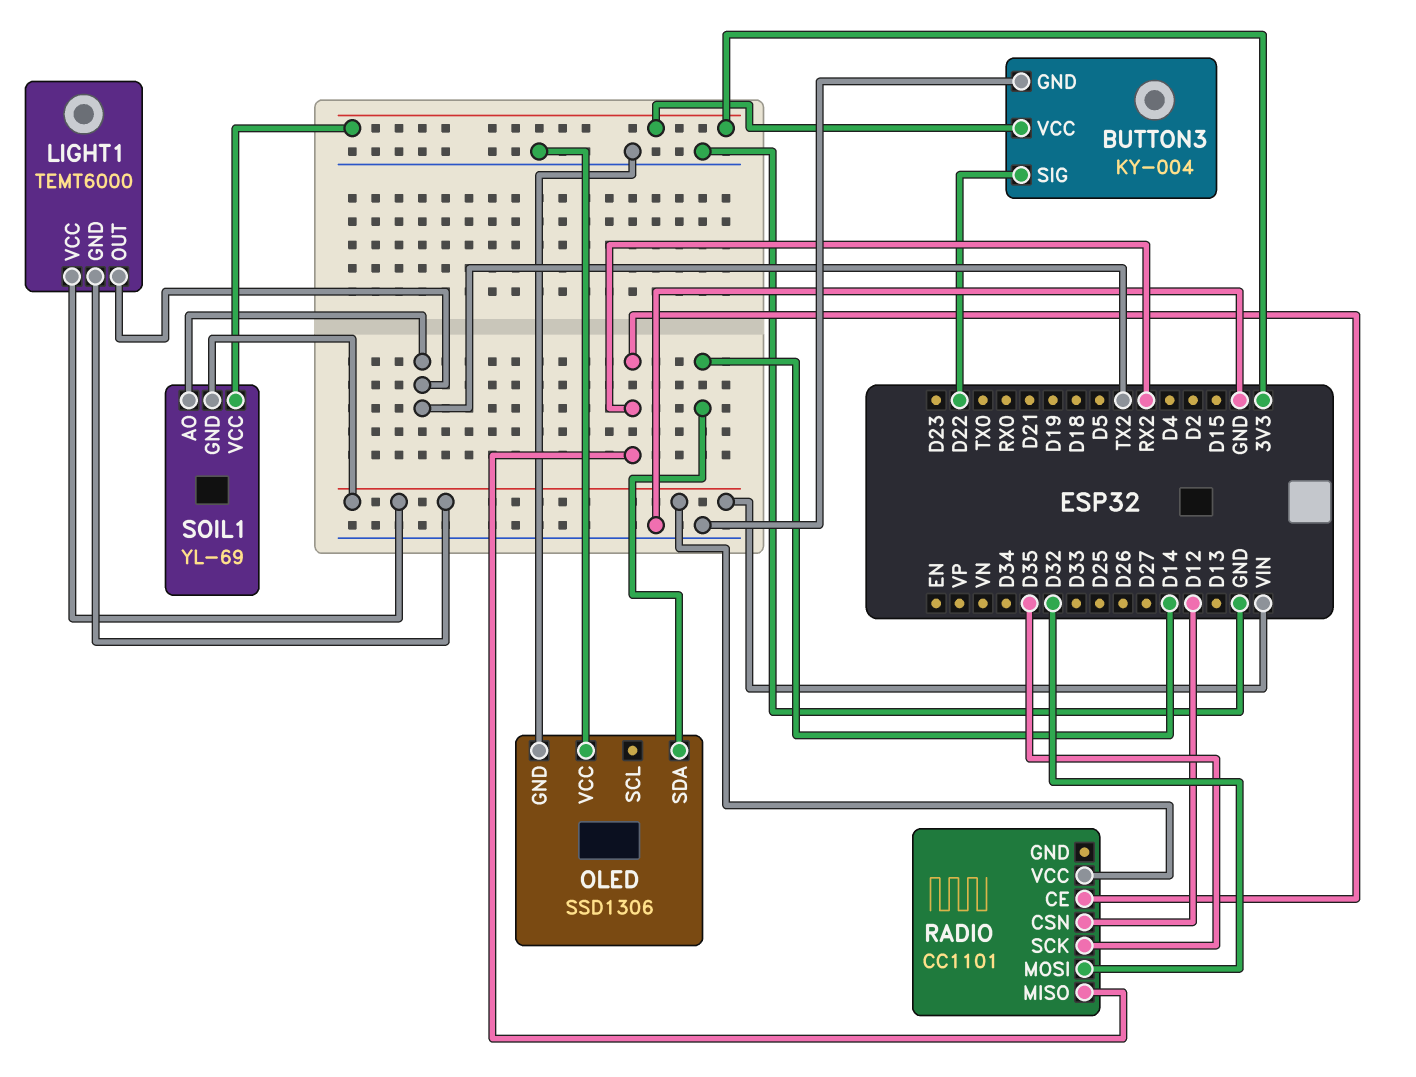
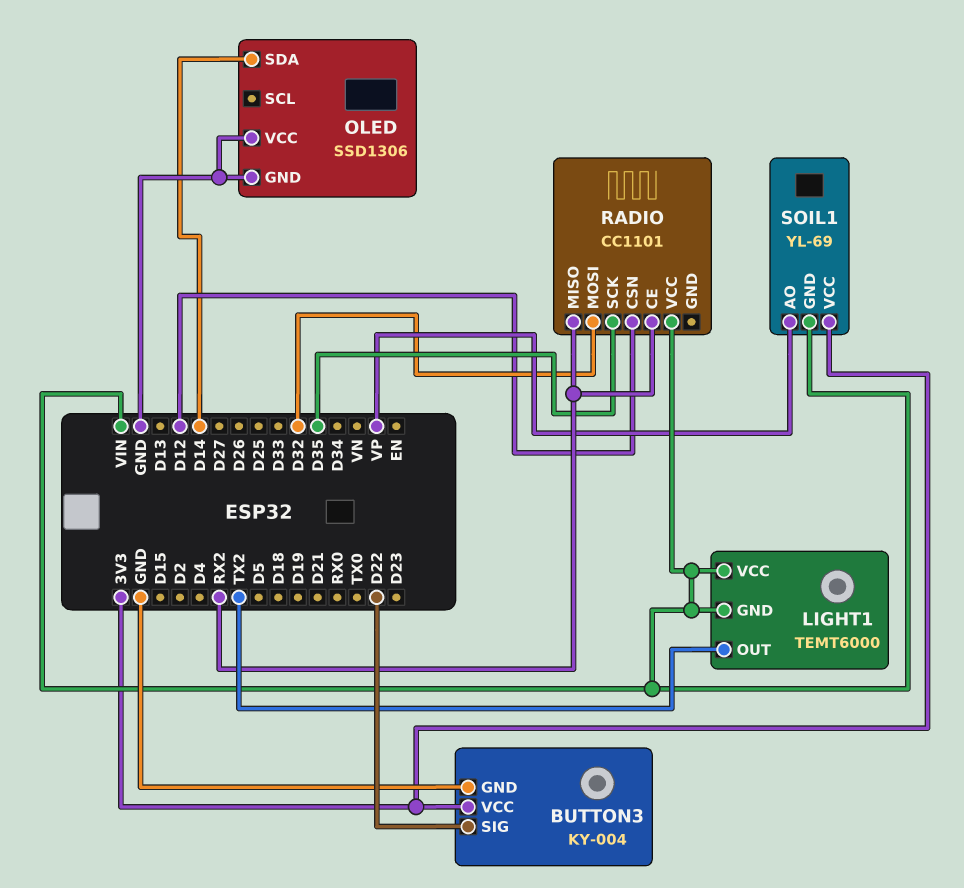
SOIL1 pin AO: TX2 -> VP

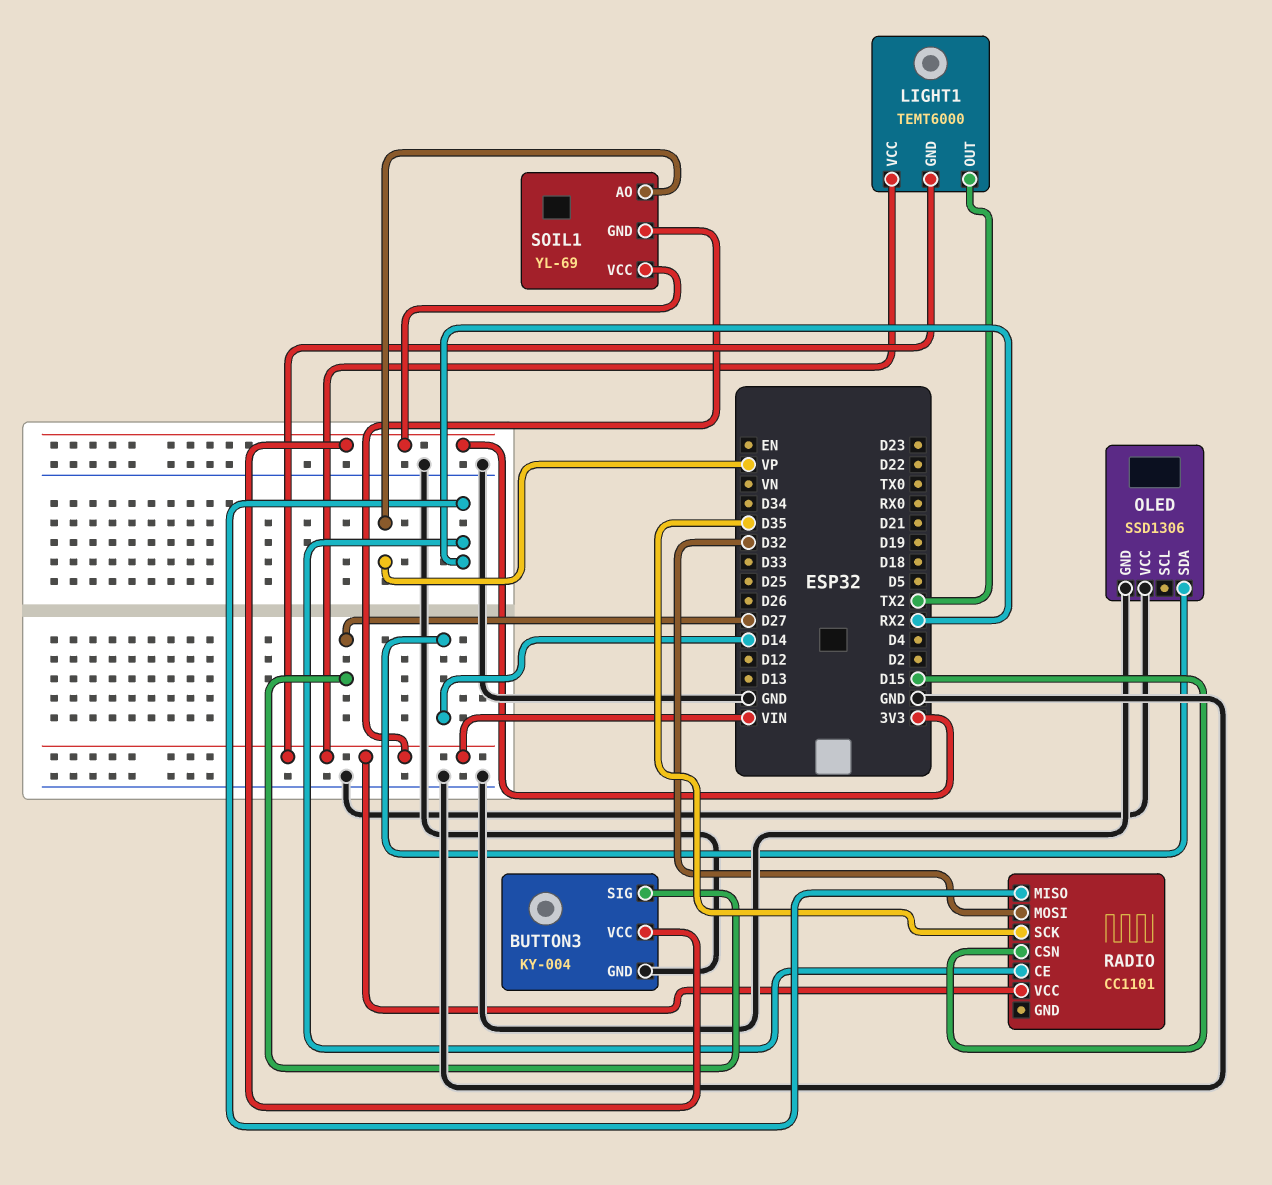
BUTTON3 pin SIG: D22 -> D27
RADIO pin CSN: D12 -> D15

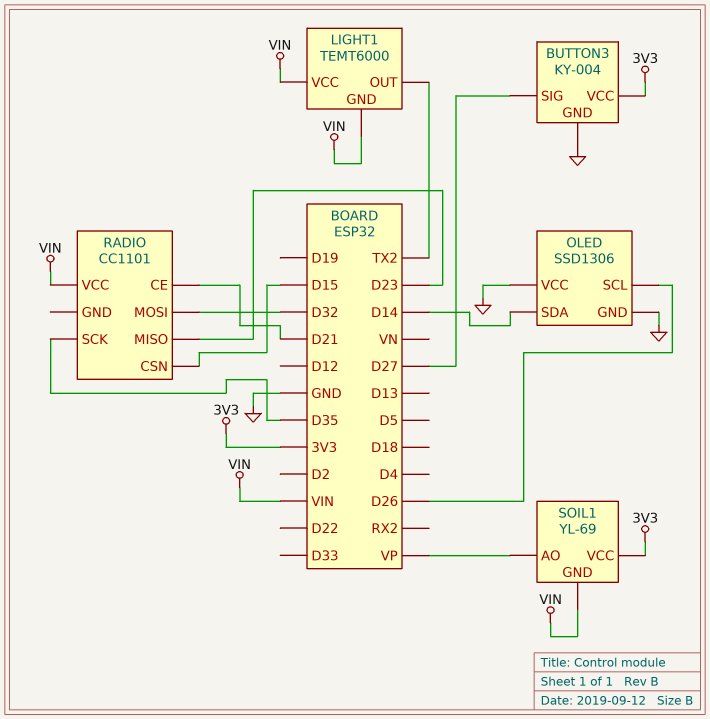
OLED pin SCL: none -> D26
RADIO pin CE: RX2 -> D21
RADIO pin MISO: RX2 -> D23

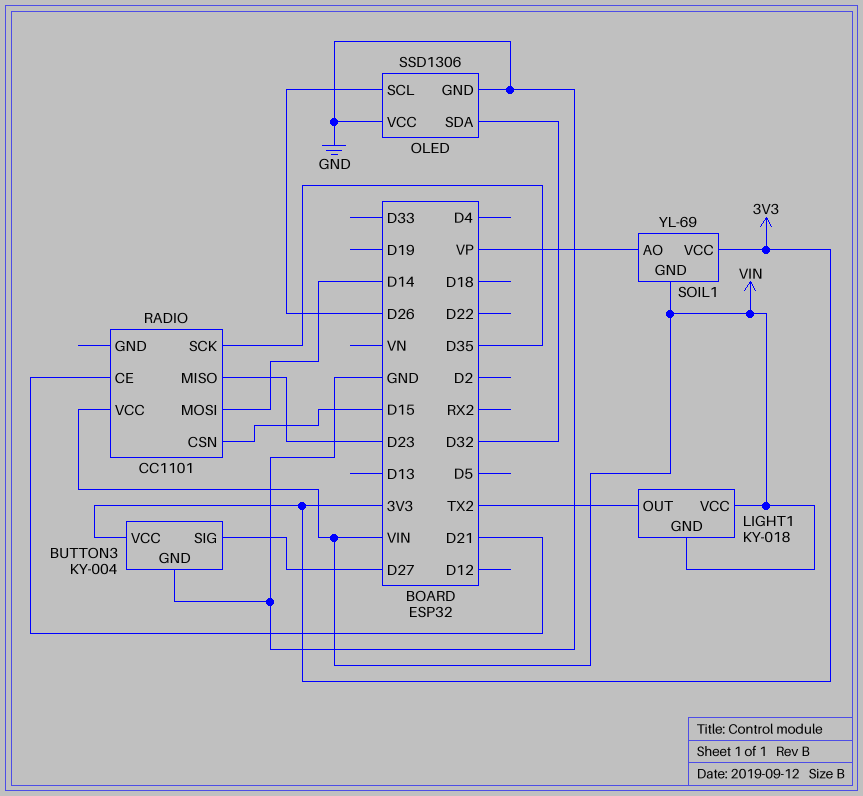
LIGHT1: TEMT6000 -> KY-018
OLED pin SDA: D14 -> D32
RADIO pin MOSI: D32 -> D14

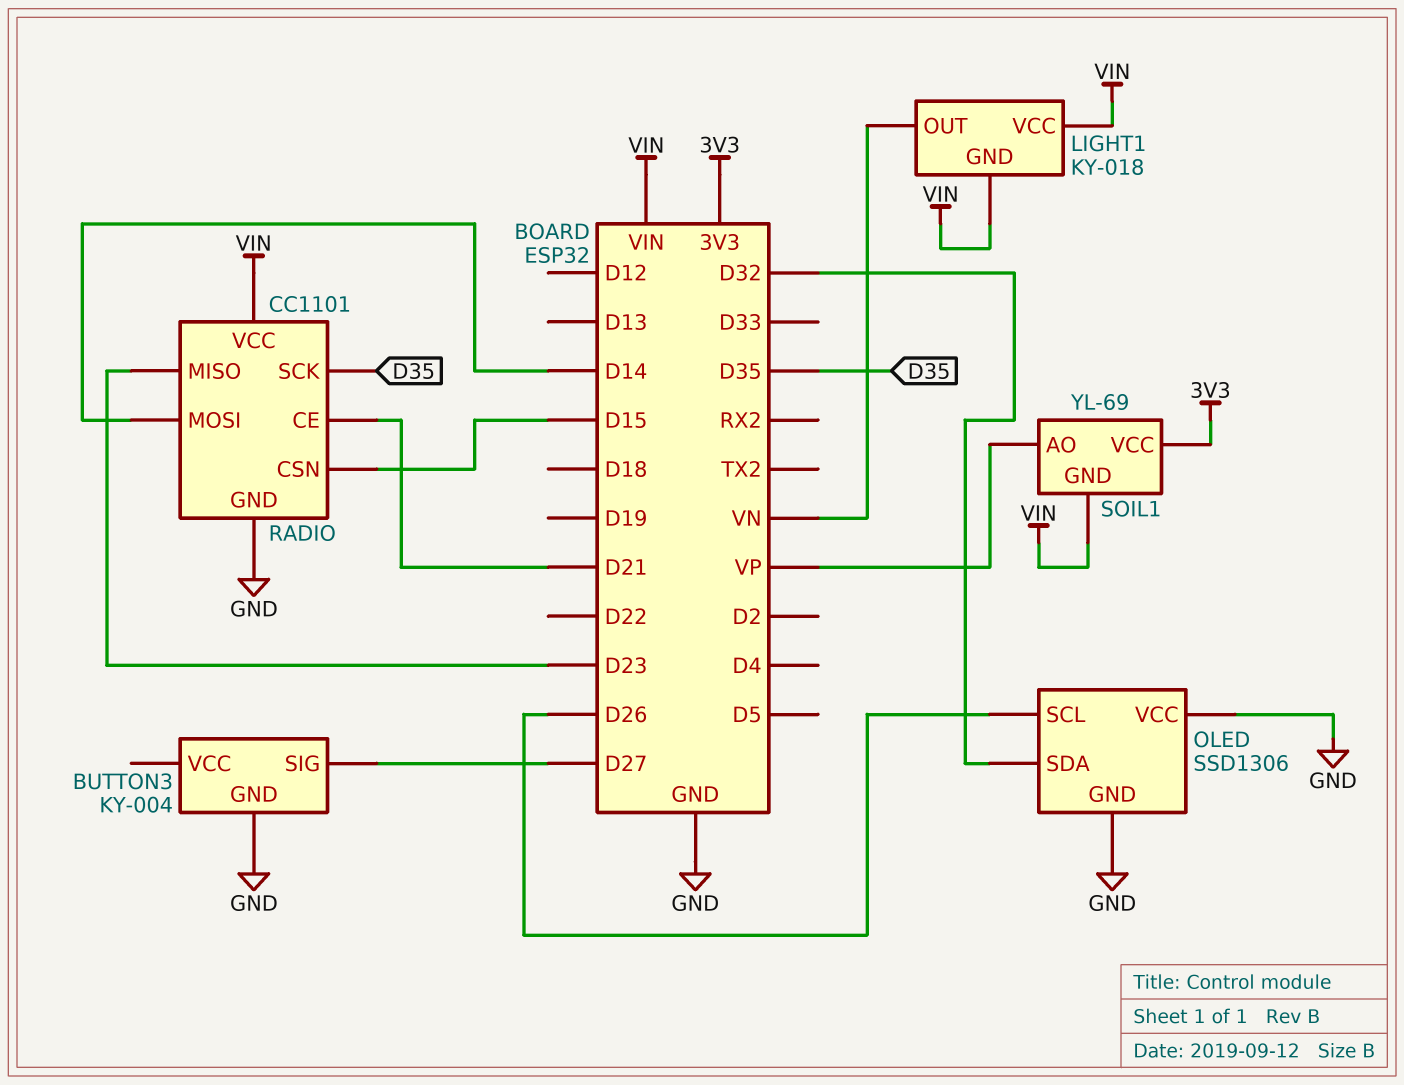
BUTTON3 pin VCC: 3V3 -> none
LIGHT1 pin OUT: TX2 -> VN
RADIO pin GND: none -> GND

